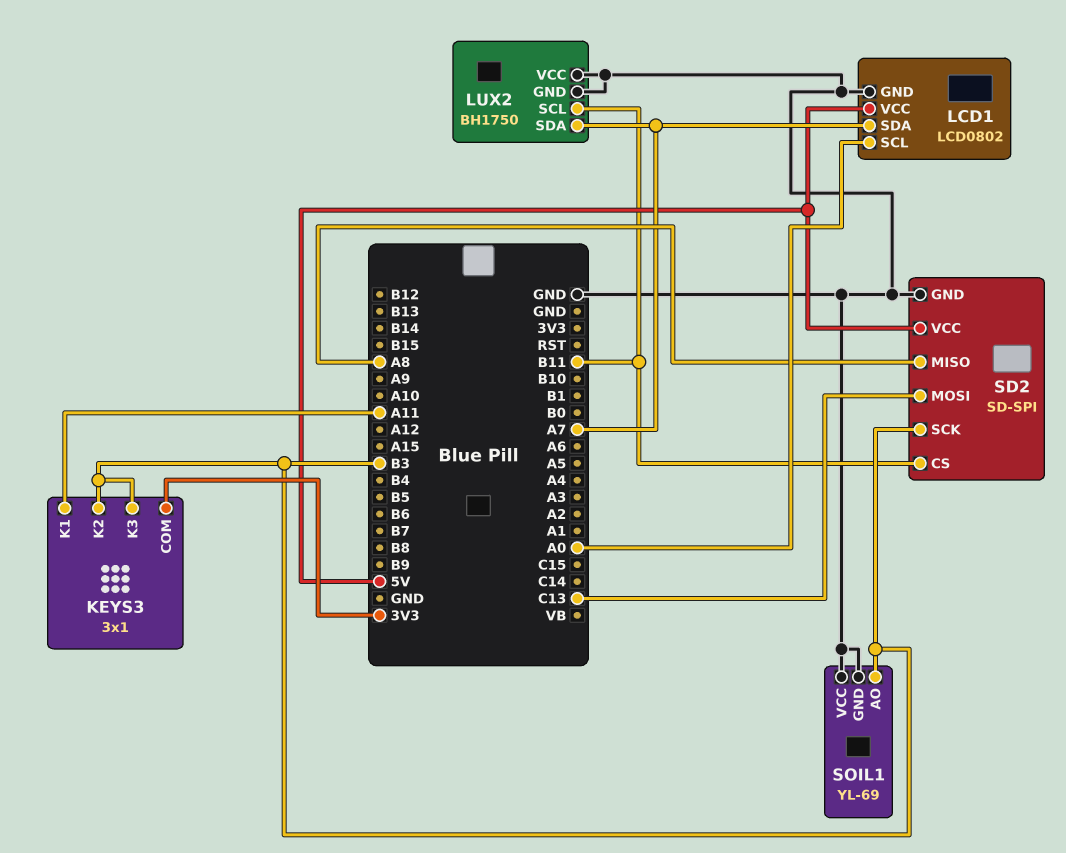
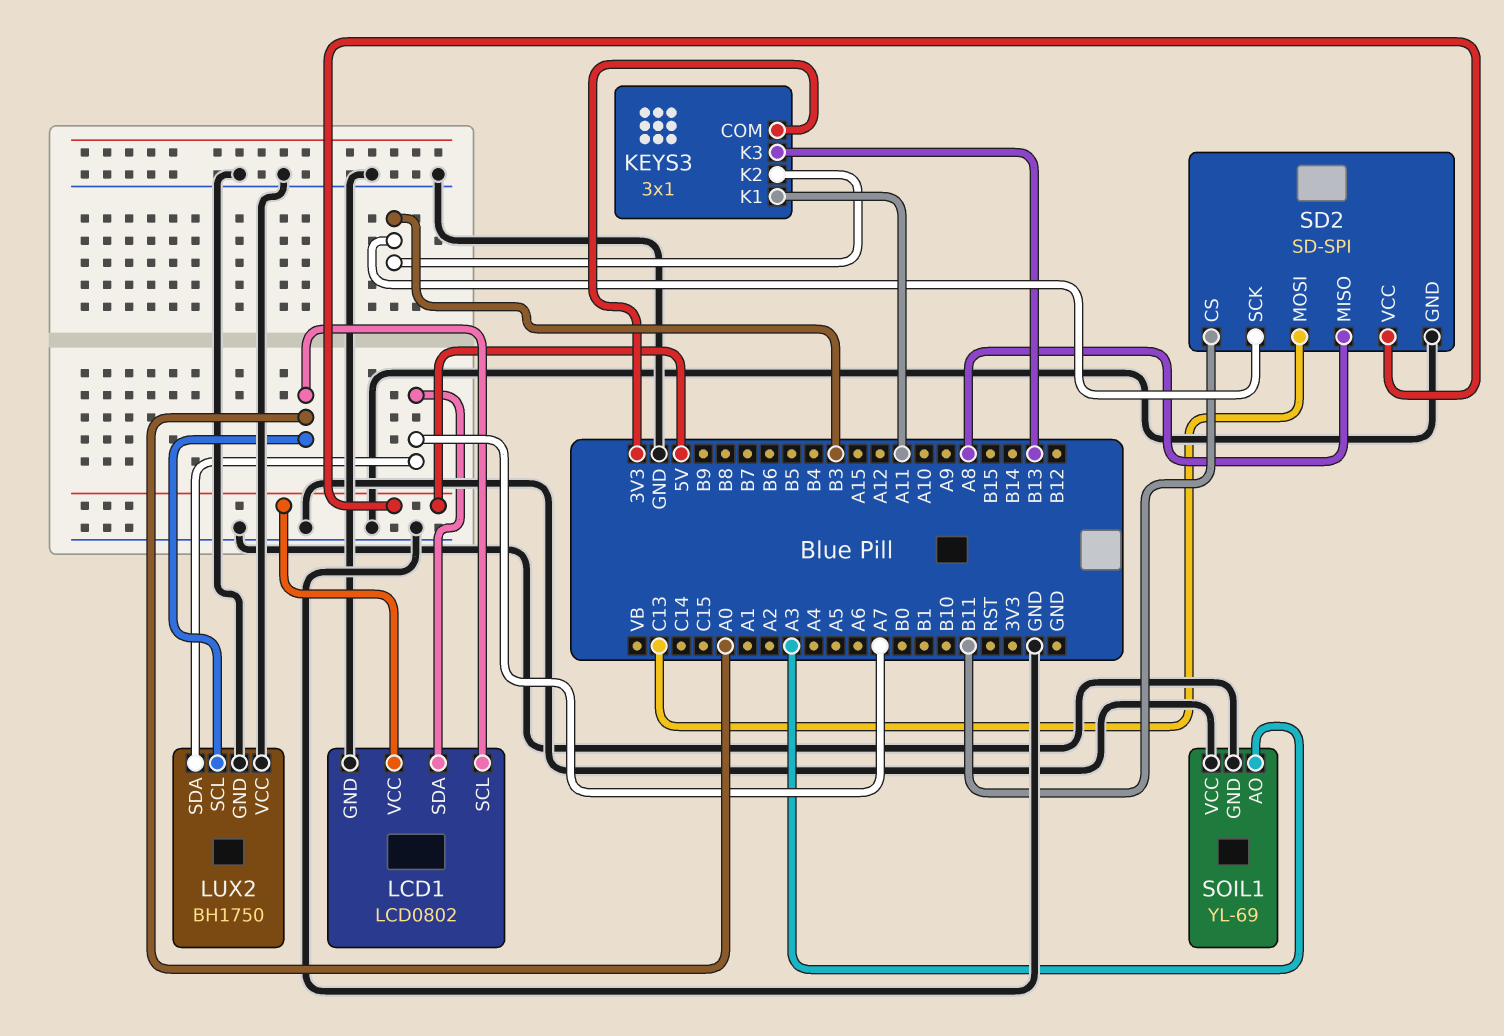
KEYS3 pin K3: B3 -> B13
LUX2 pin SCL: B11 -> A0
SOIL1 pin AO: B3 -> A3

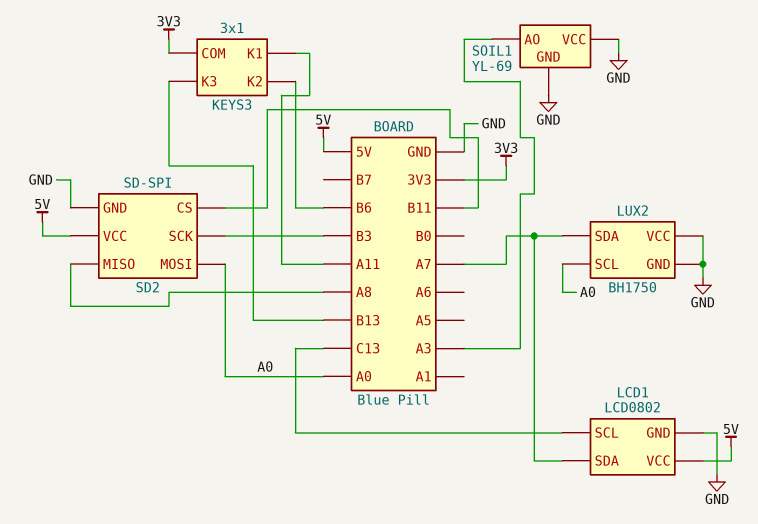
KEYS3 pin K2: B3 -> B6
LCD1 pin SCL: A0 -> C13
SD2 pin MOSI: C13 -> A0

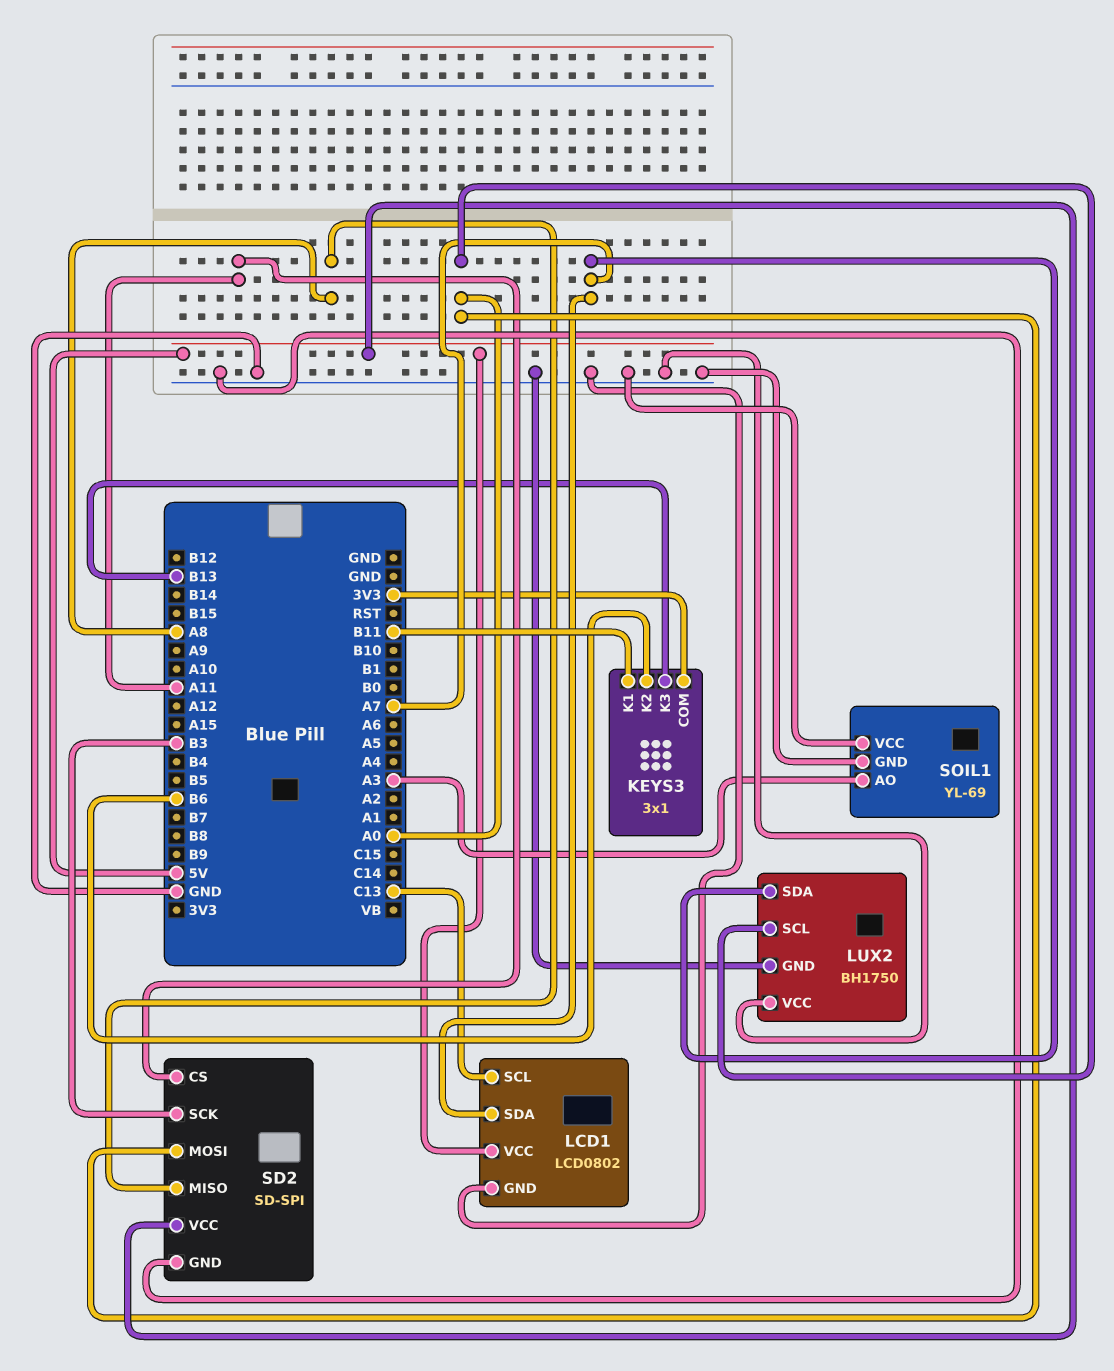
KEYS3 pin K1: A11 -> B11
SD2 pin CS: B11 -> A11

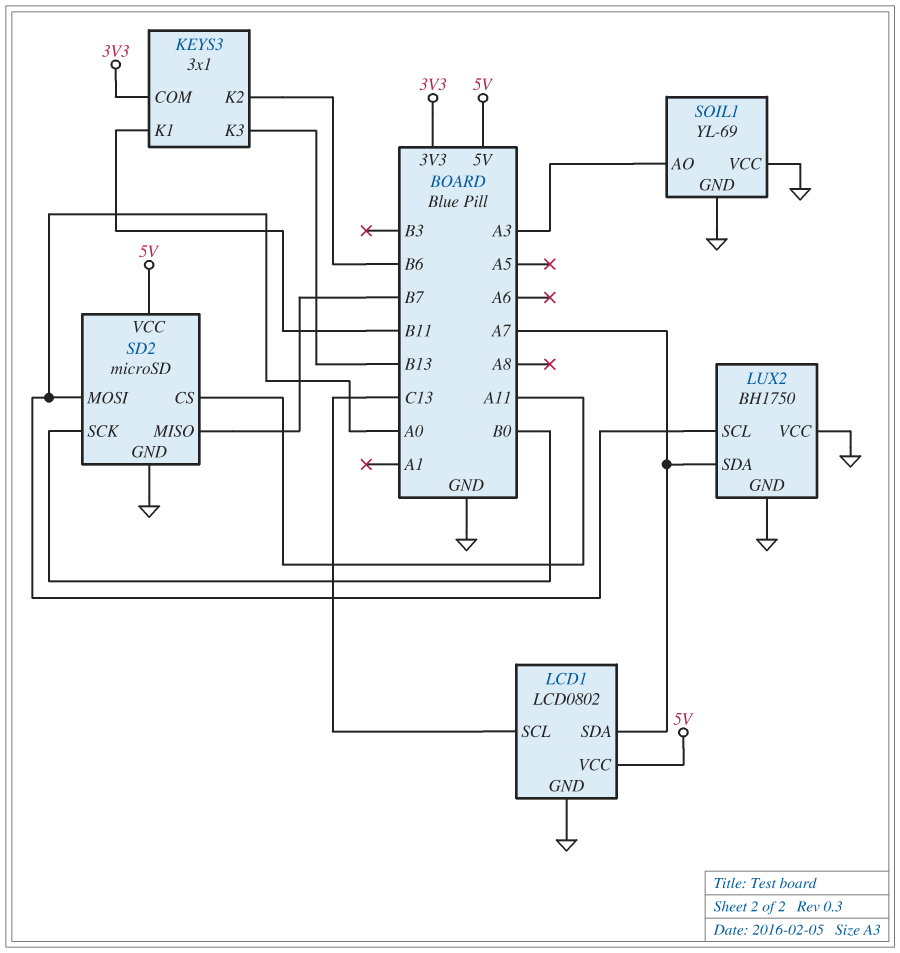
SD2: SD-SPI -> microSD
SD2 pin MISO: A8 -> B7
SD2 pin SCK: B3 -> B0

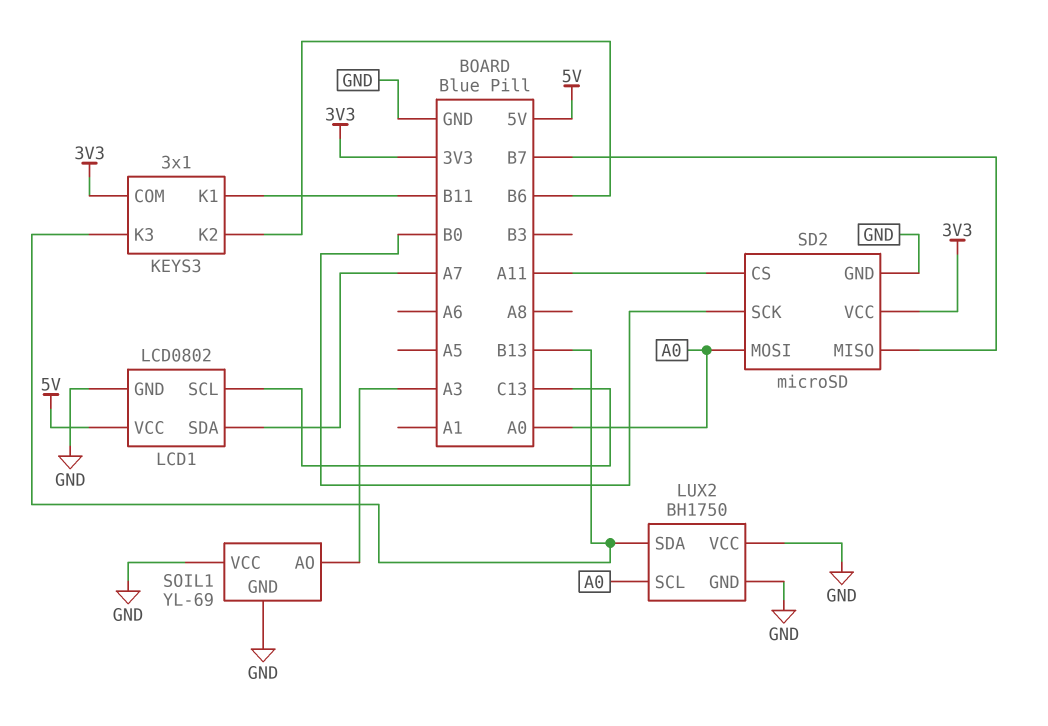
LUX2 pin SDA: A7 -> B13
SD2 pin VCC: 5V -> 3V3

